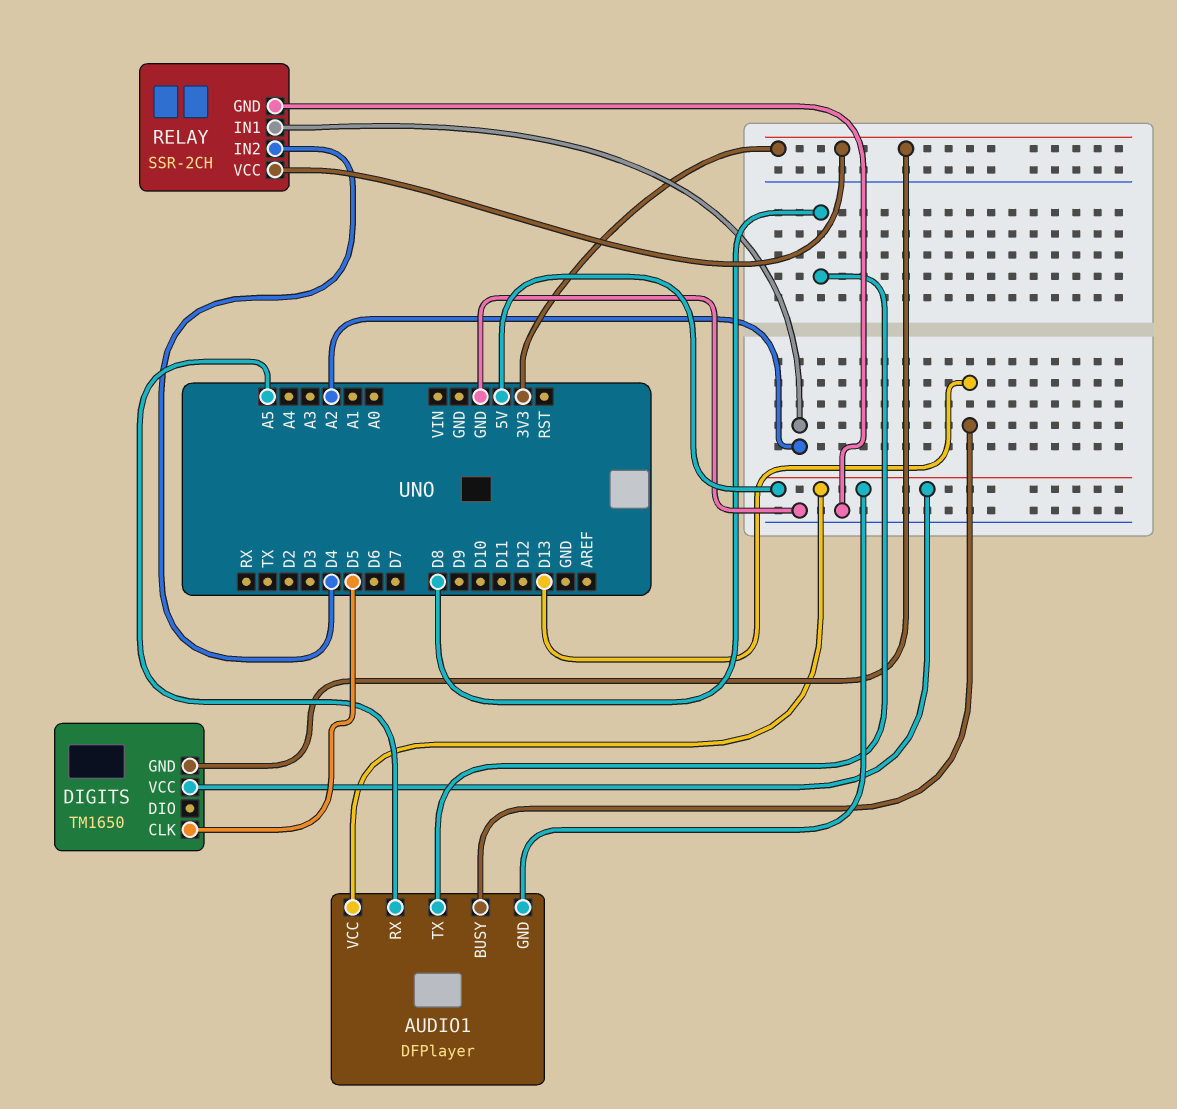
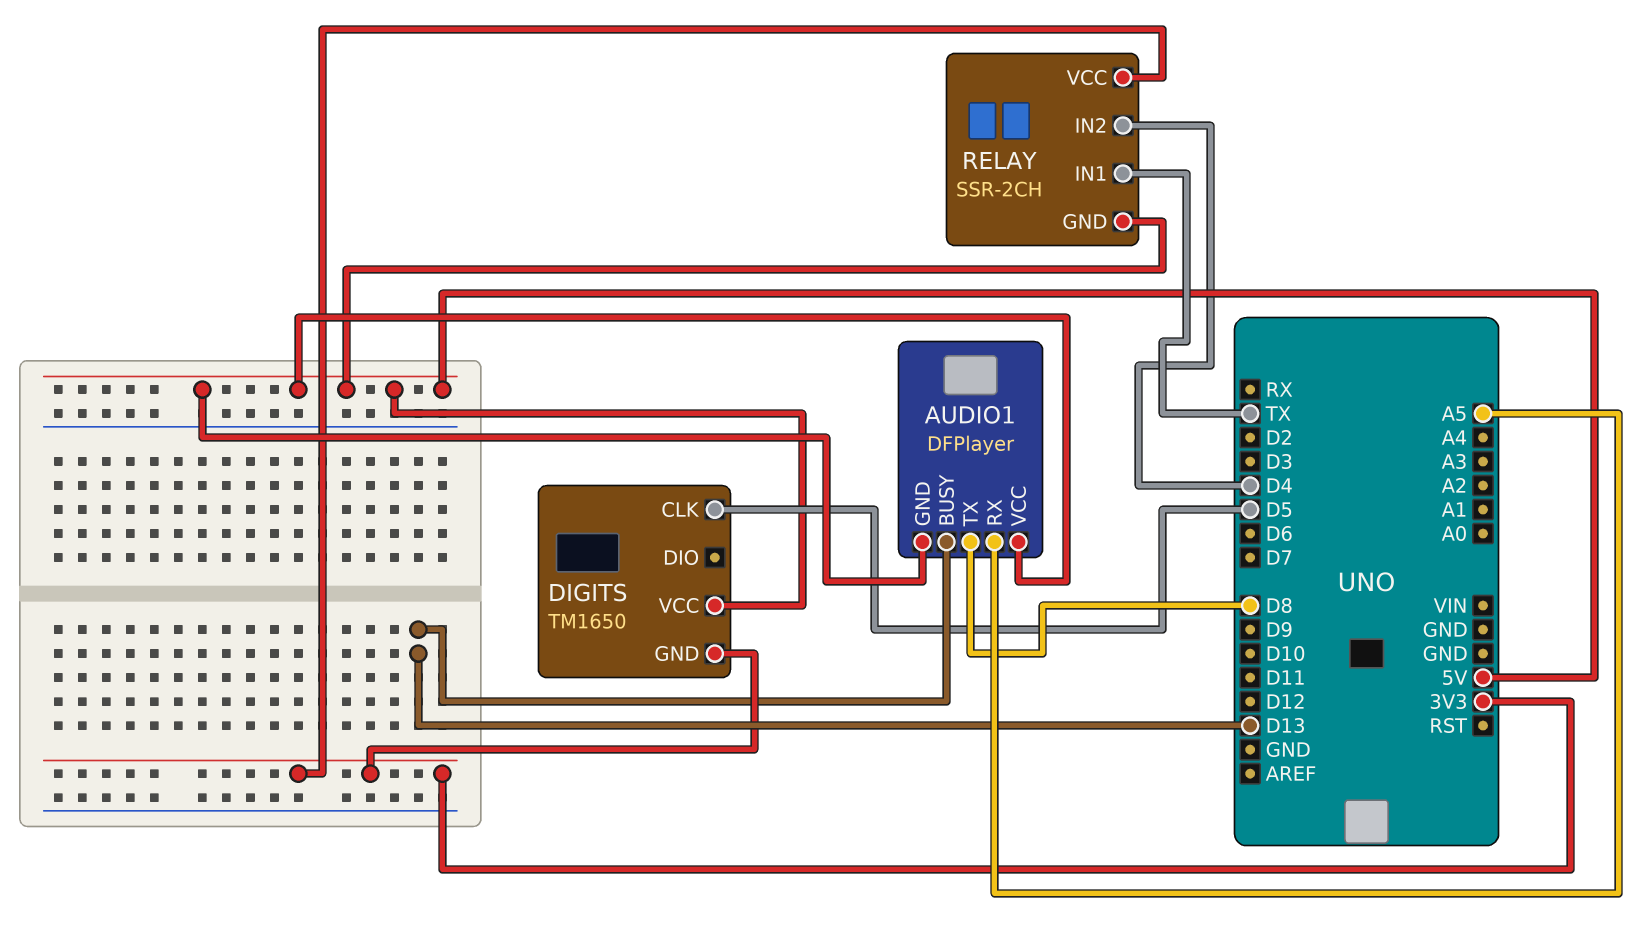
RELAY pin GND: GND -> 5V
RELAY pin IN1: A2 -> TX

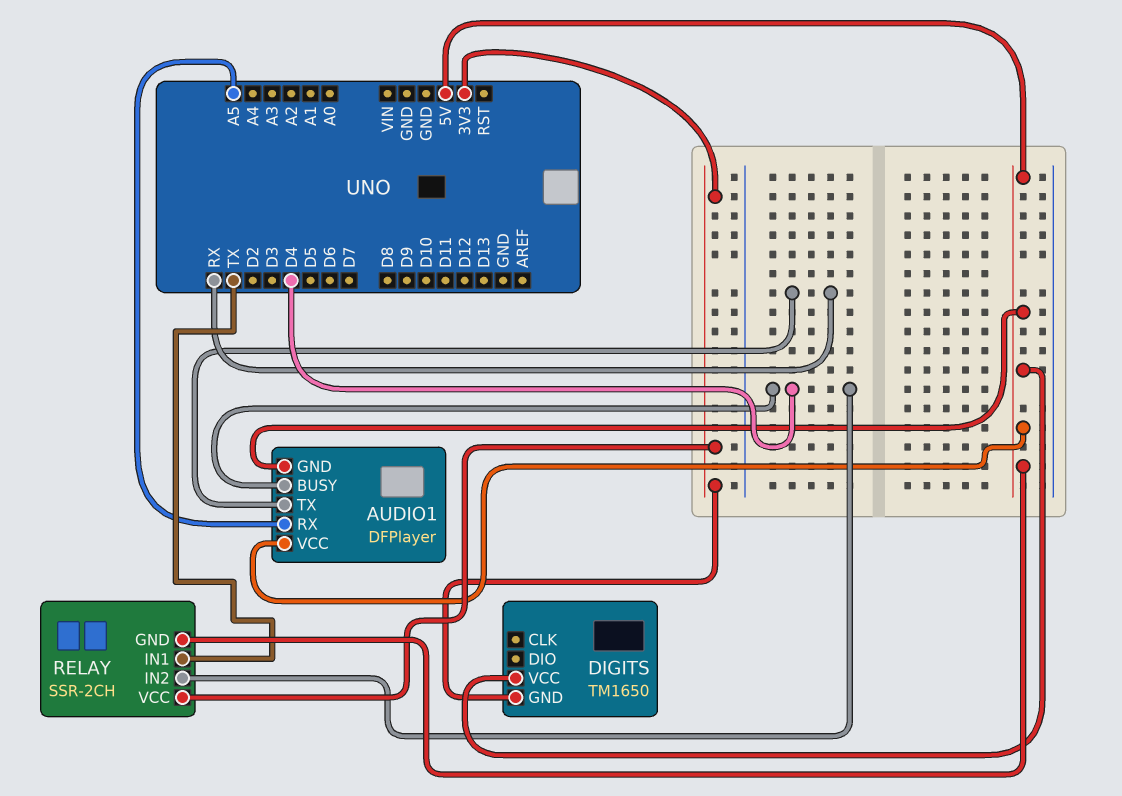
AUDIO1 pin BUSY: D13 -> D4
AUDIO1 pin TX: D8 -> RX
DIGITS pin CLK: D5 -> none

